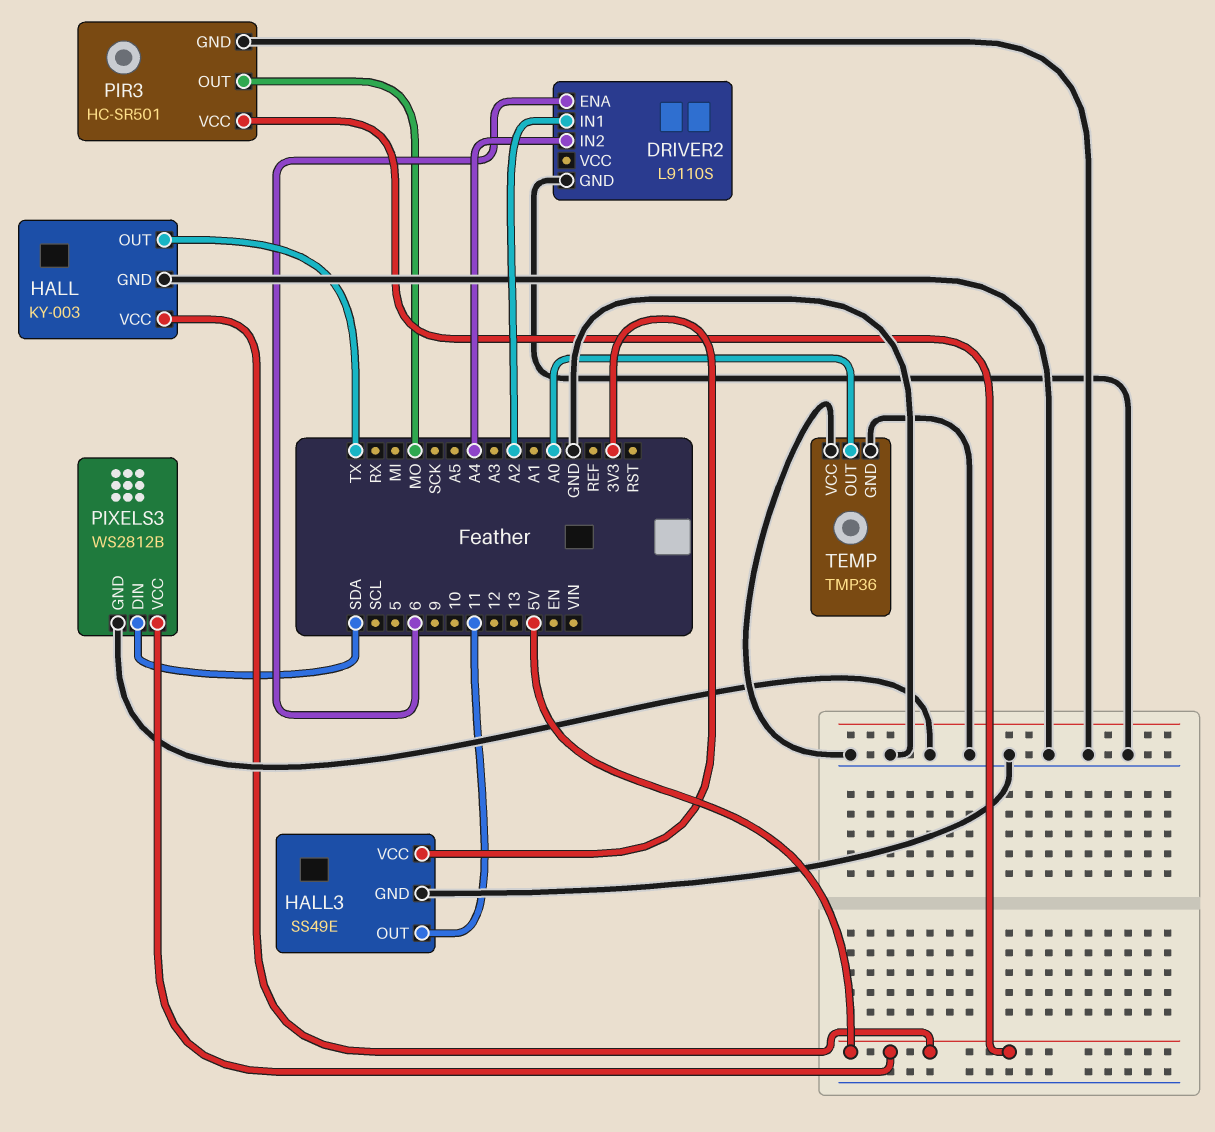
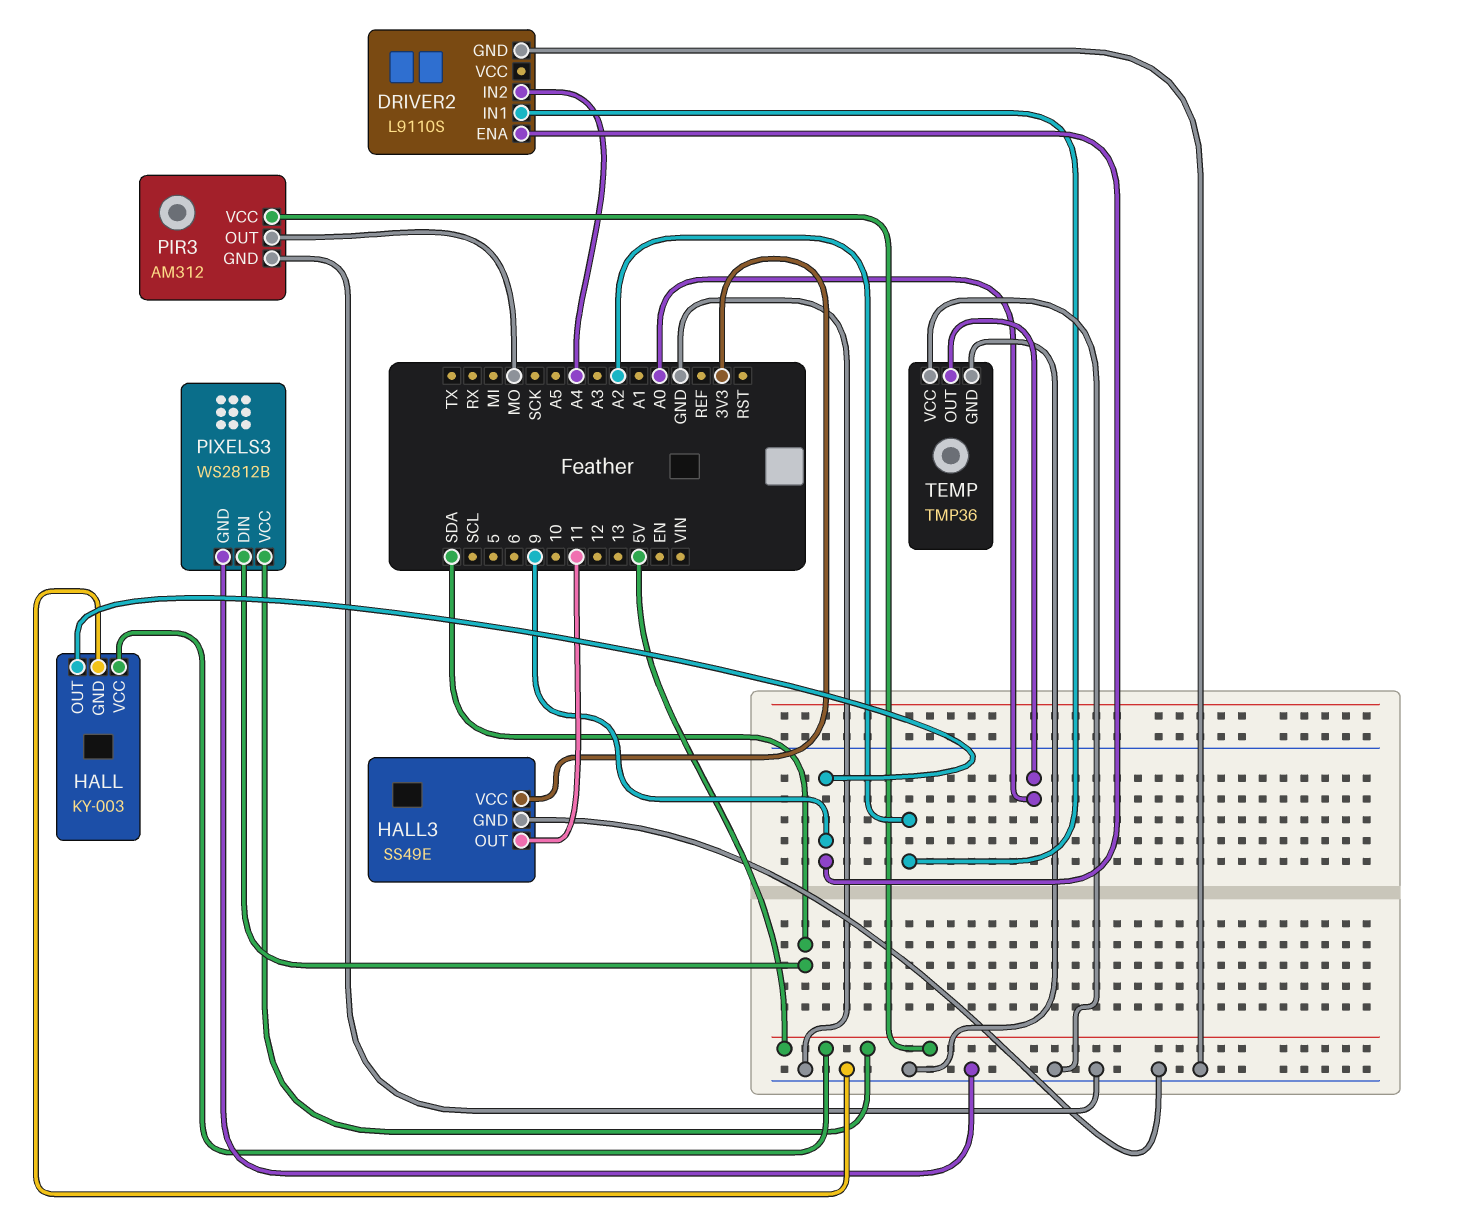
DRIVER2 pin ENA: 6 -> 9
HALL pin OUT: TX -> 9
PIR3: HC-SR501 -> AM312

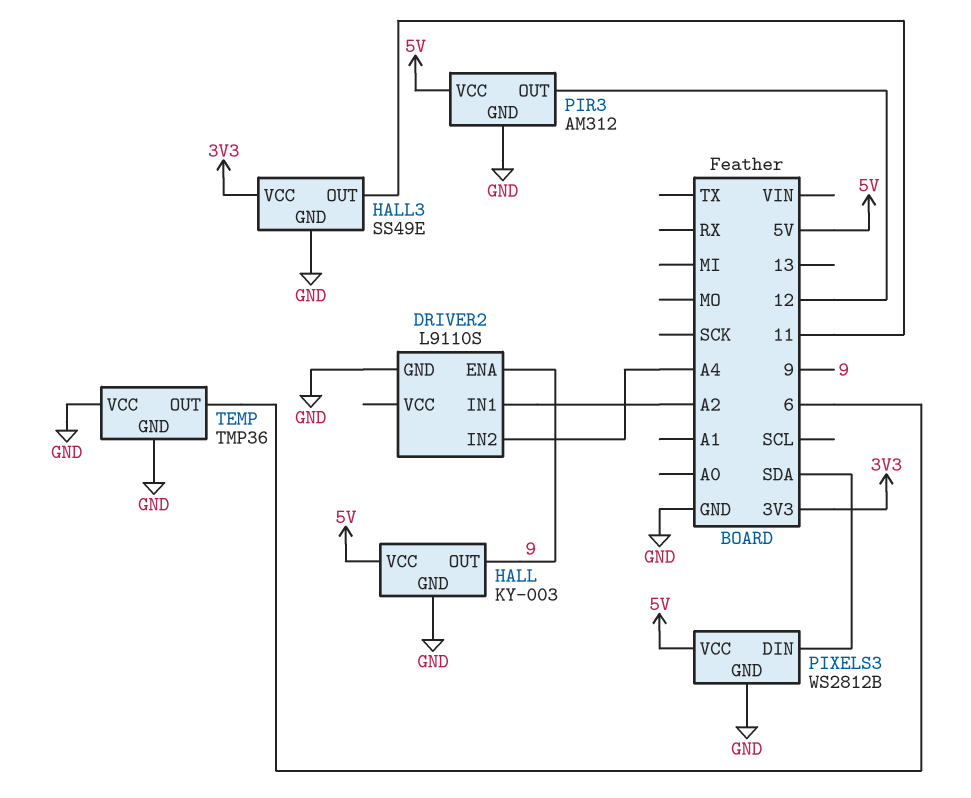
PIR3 pin OUT: MO -> 12
TEMP pin OUT: A0 -> 6

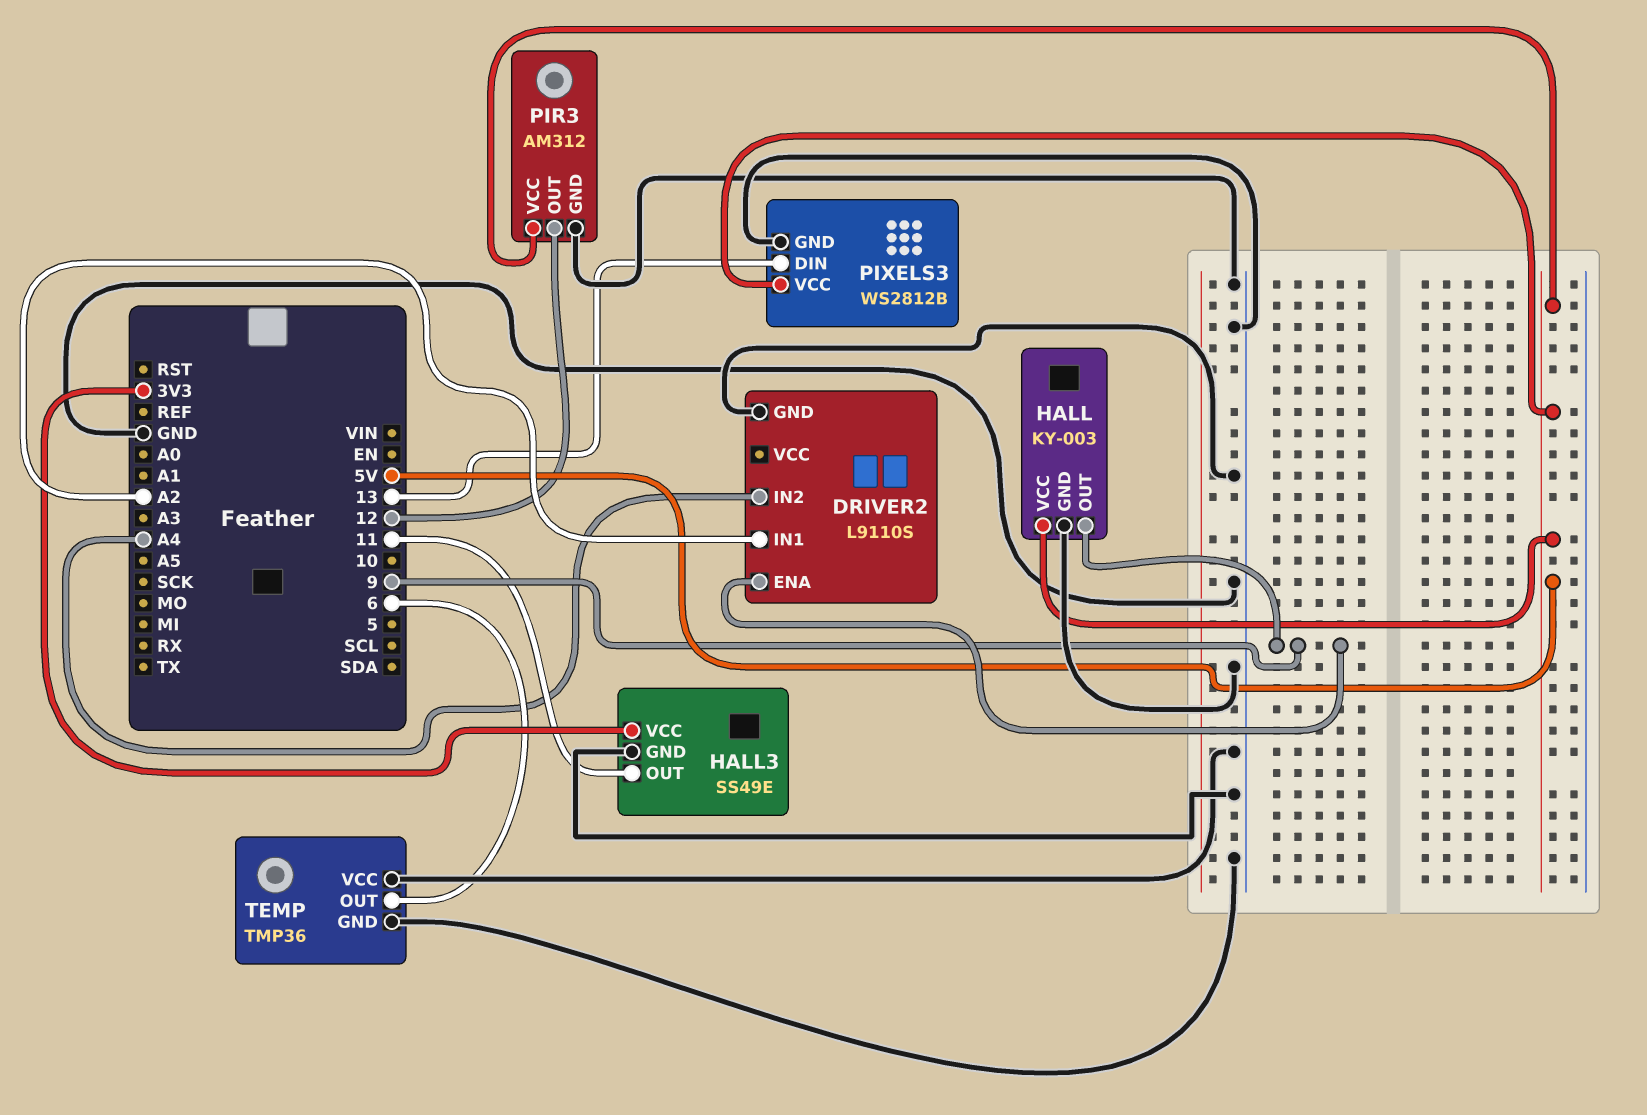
PIXELS3 pin DIN: SDA -> 13

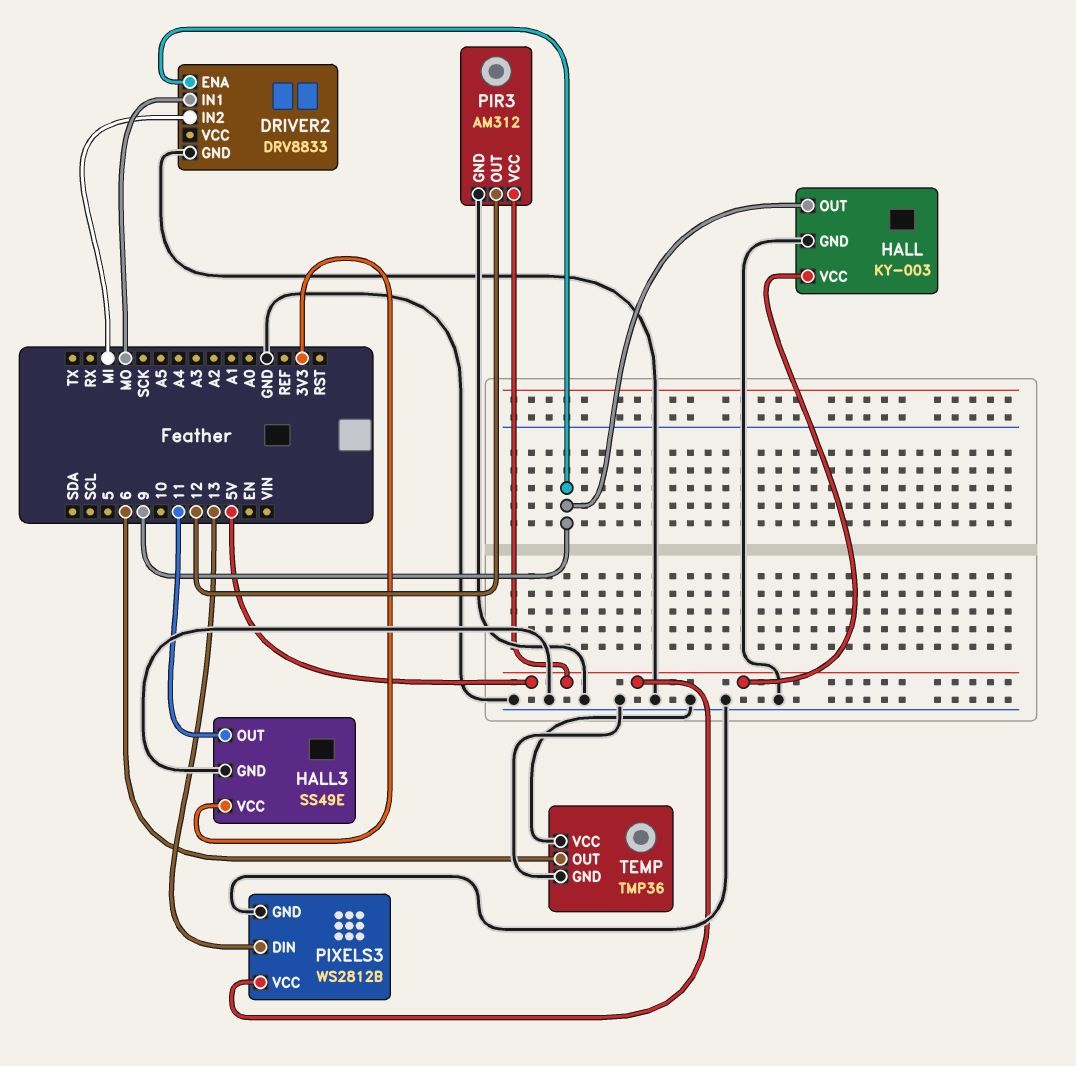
DRIVER2: L9110S -> DRV8833
DRIVER2 pin IN1: A2 -> MO
DRIVER2 pin IN2: A4 -> MI

